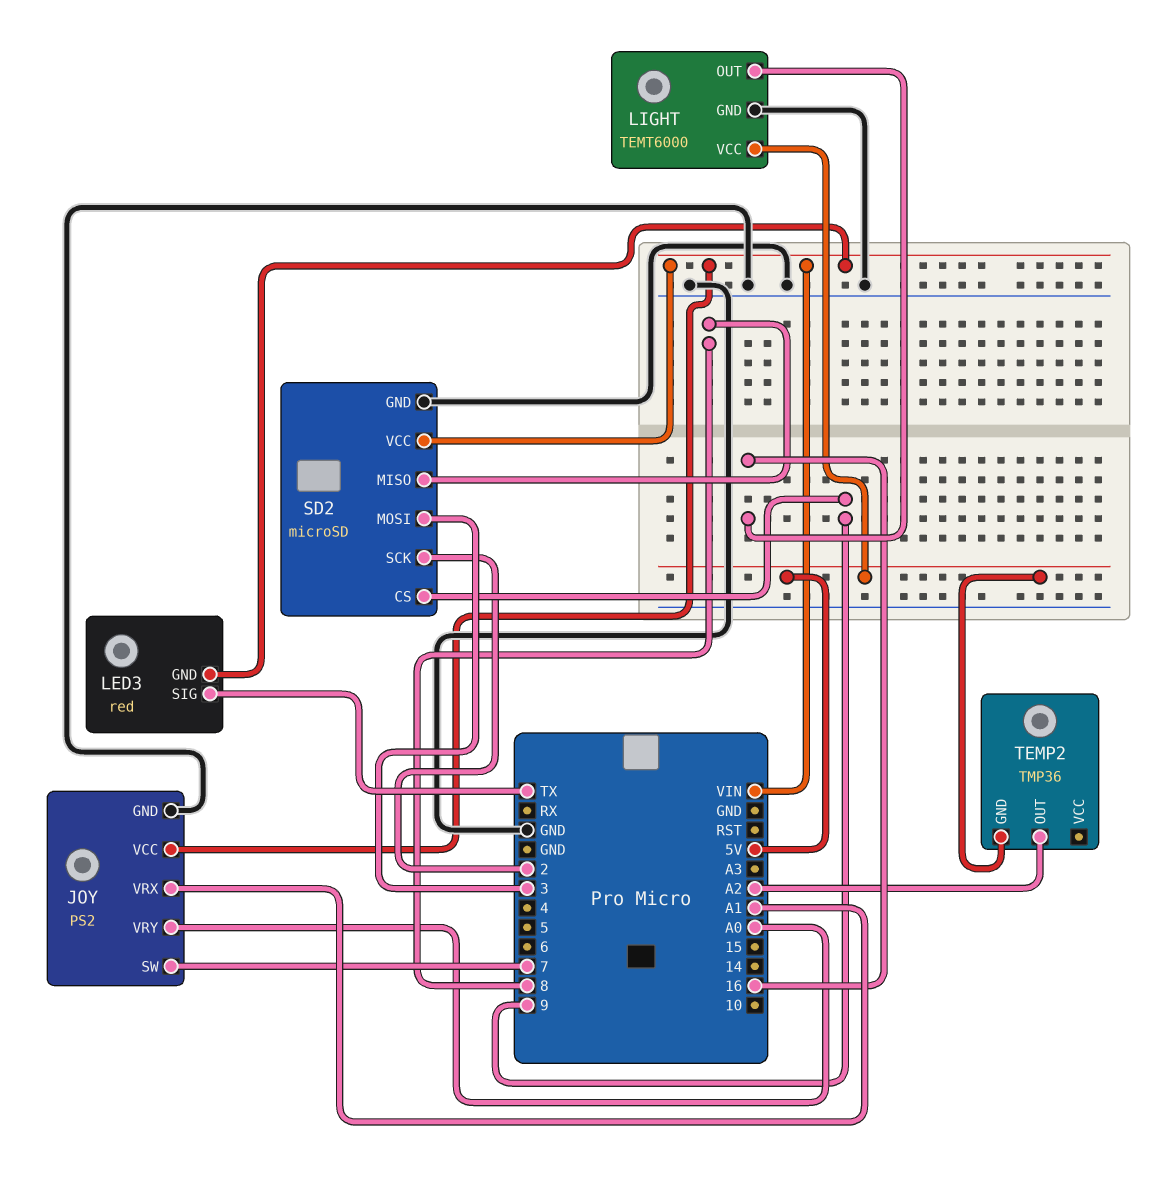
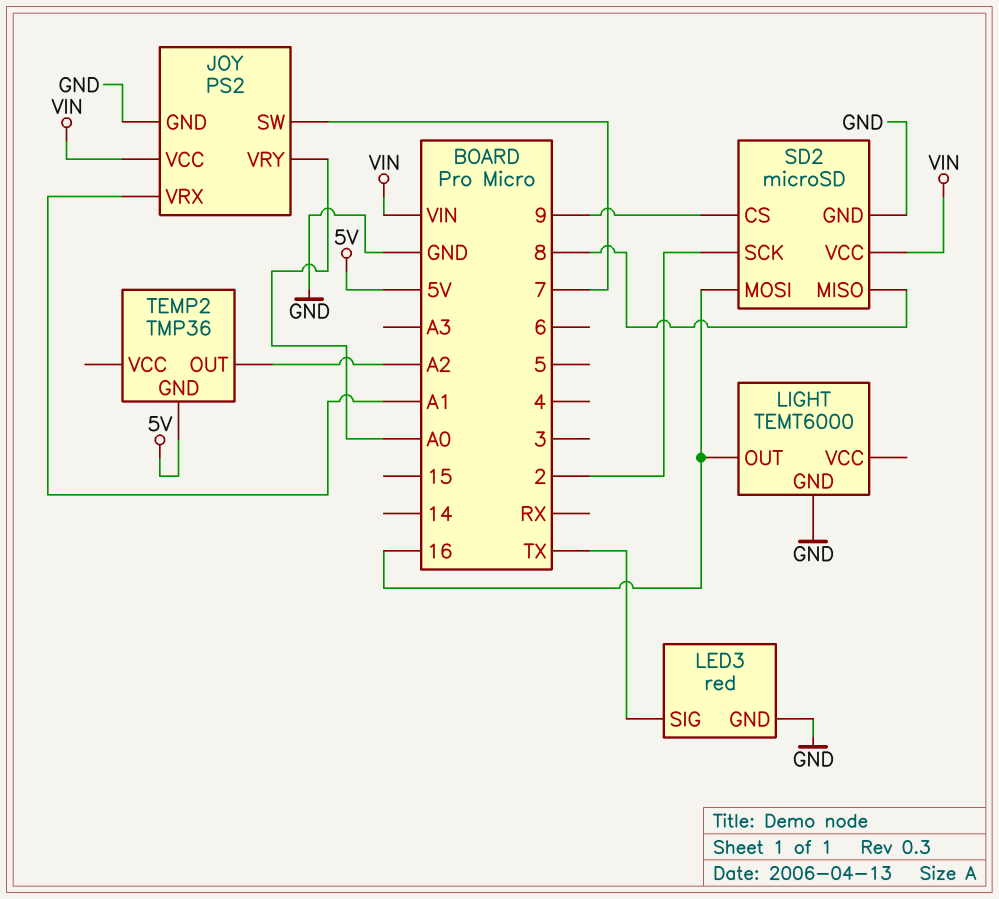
LED3 pin GND: VIN -> GND
LIGHT pin VCC: 5V -> none
SD2 pin MOSI: 3 -> 16

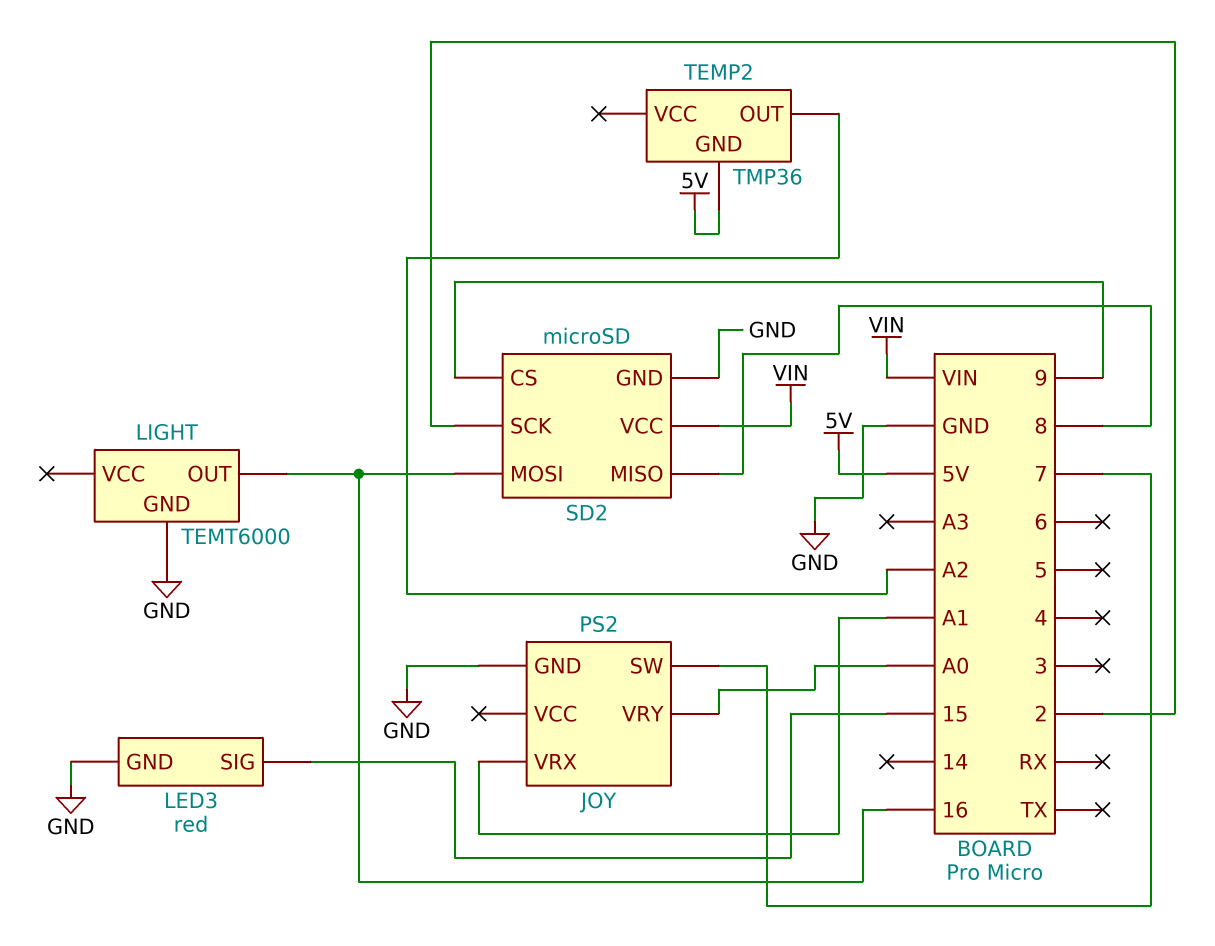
JOY pin VCC: VIN -> none
LED3 pin SIG: TX -> 15

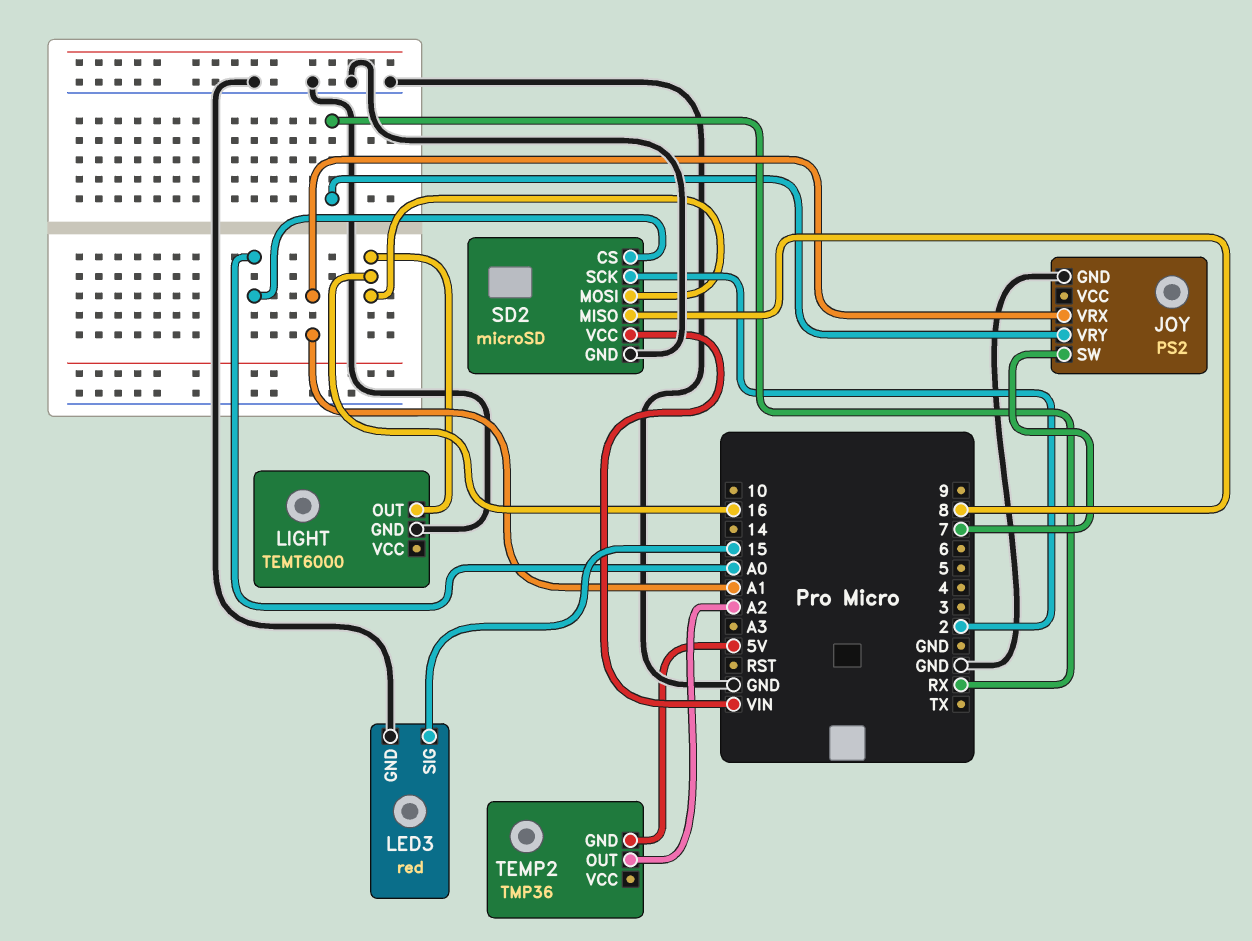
JOY pin VRY: A0 -> RX
SD2 pin CS: 9 -> A0

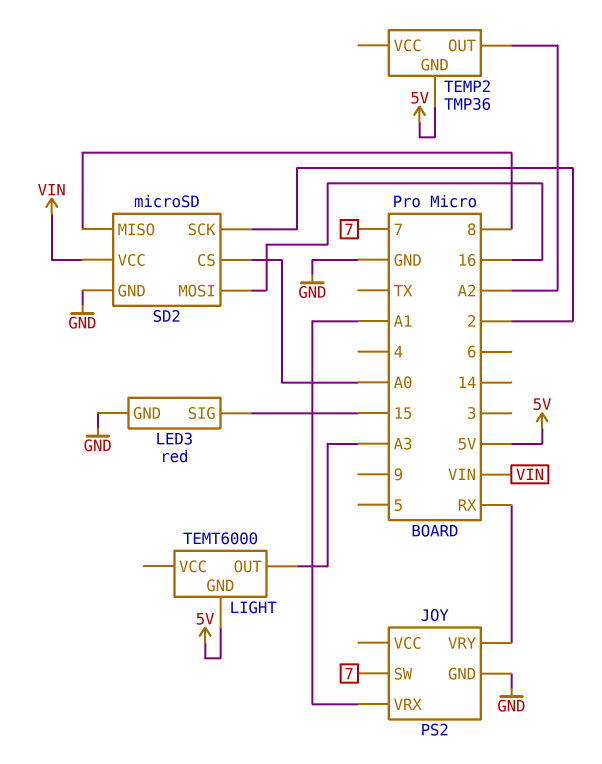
LIGHT pin GND: GND -> 5V
LIGHT pin OUT: 16 -> A3

